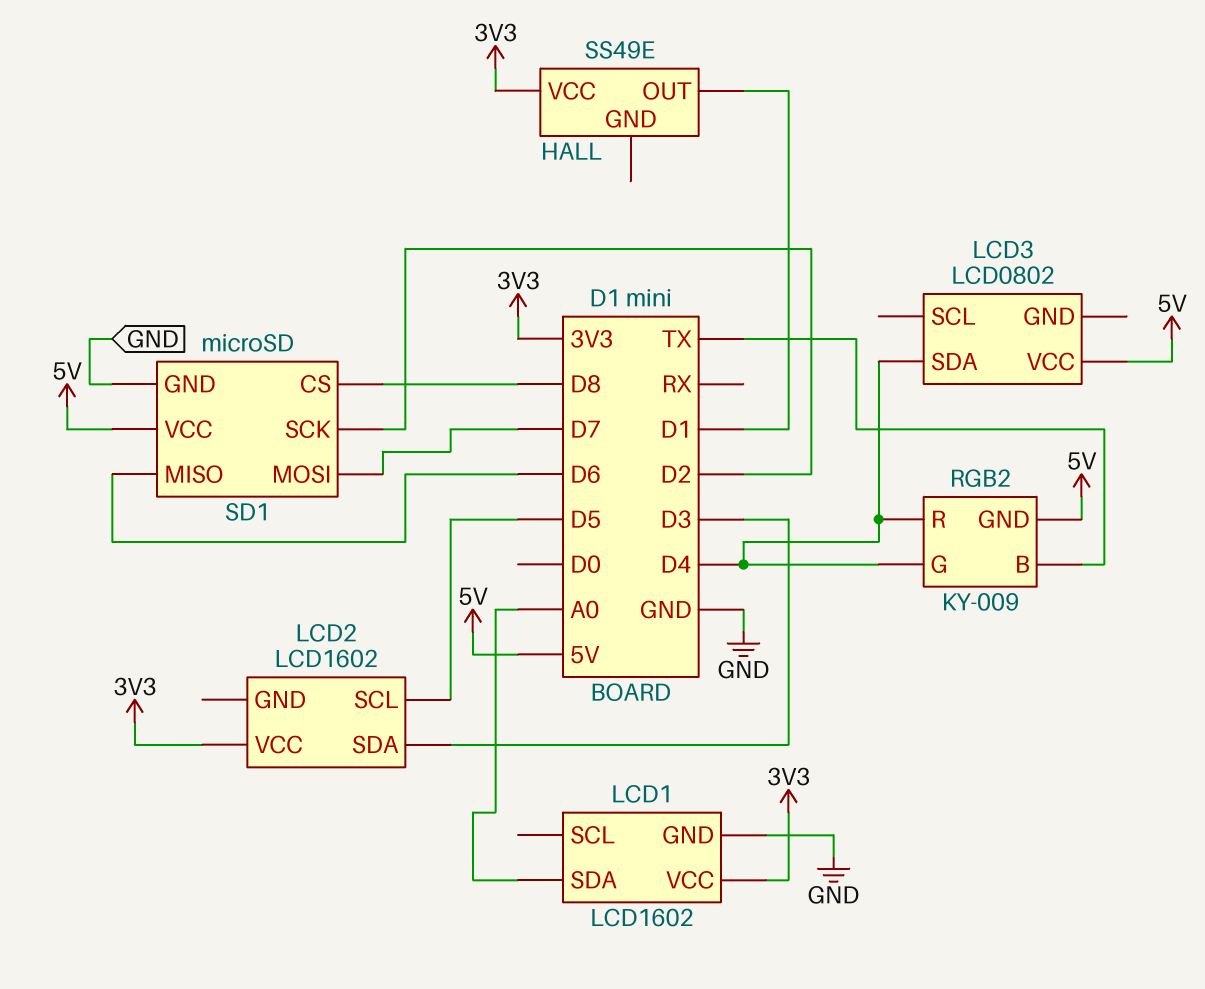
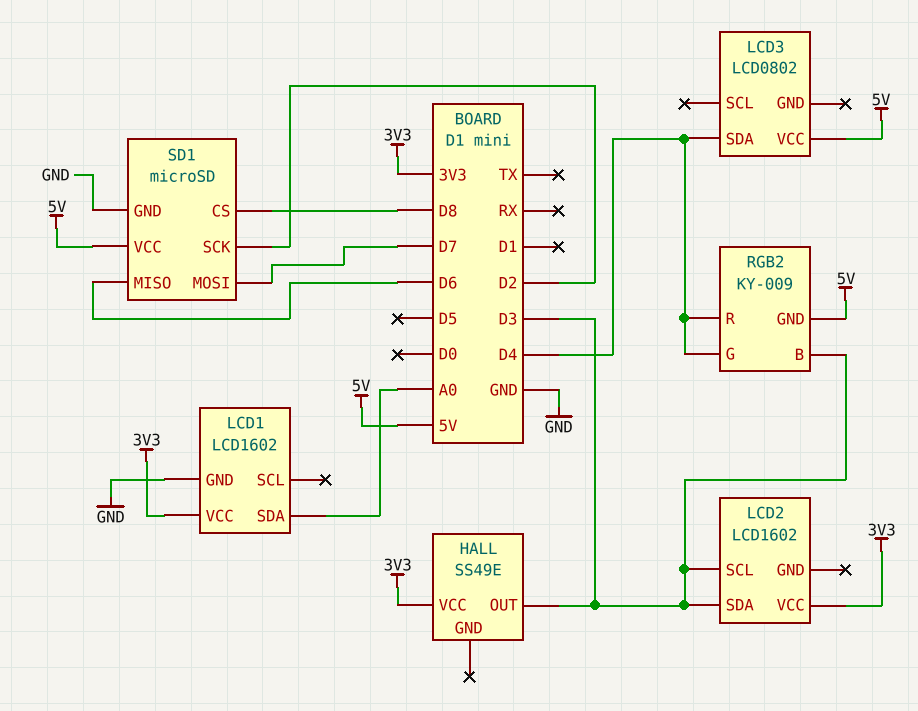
HALL pin OUT: D1 -> D3
LCD2 pin SCL: D5 -> D3
RGB2 pin B: TX -> D3

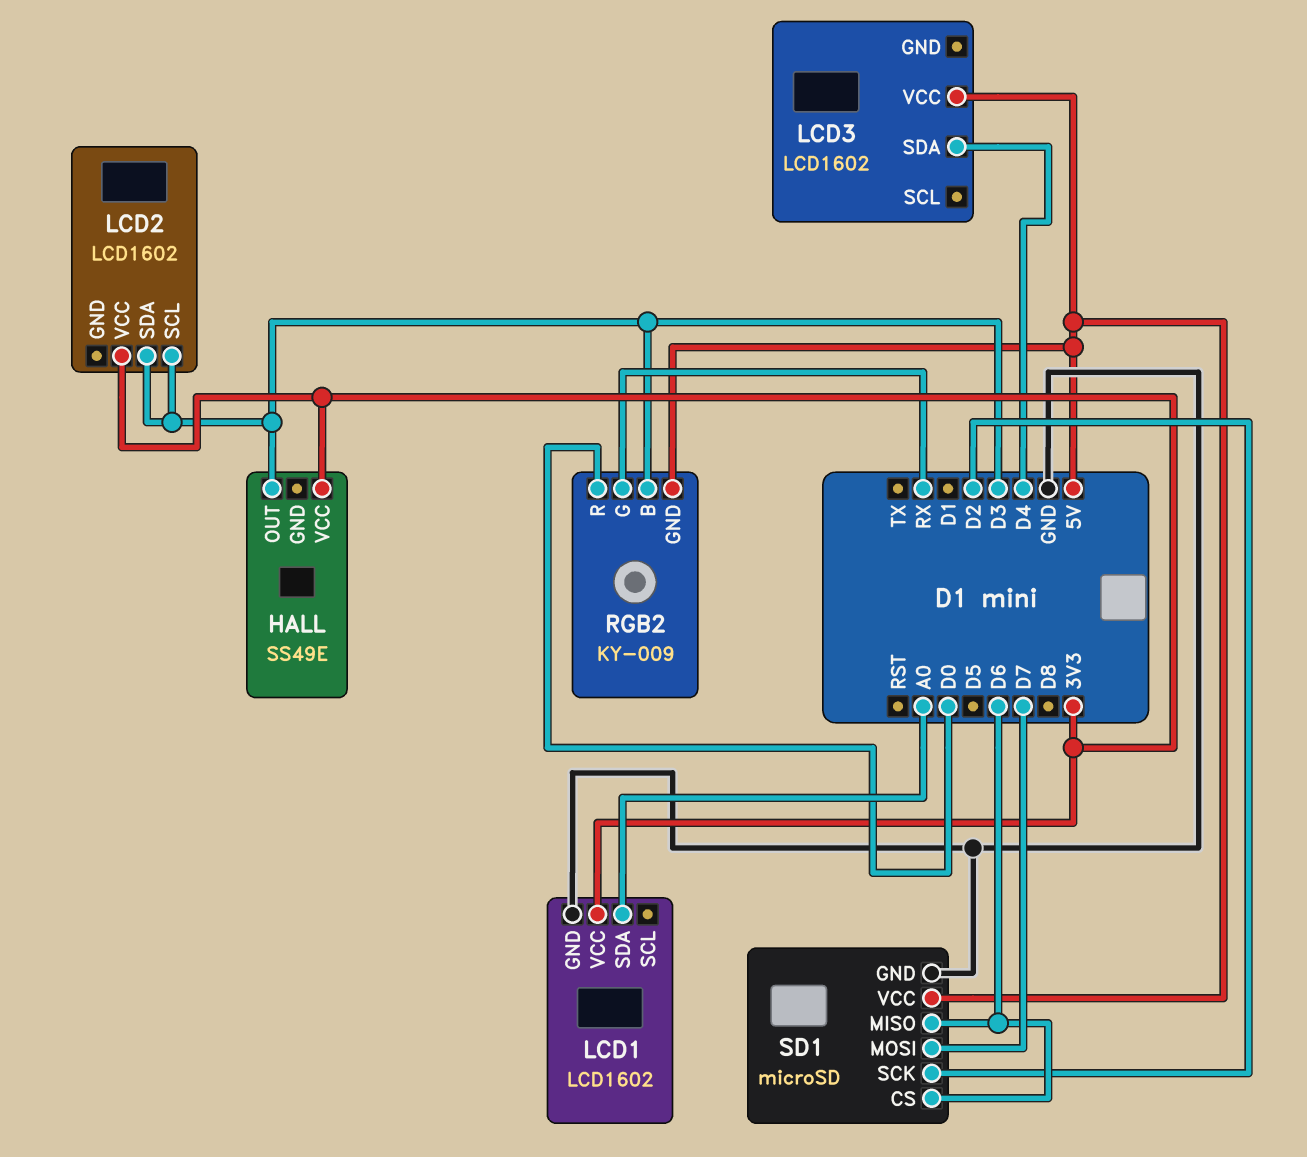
LCD3: LCD0802 -> LCD1602
RGB2 pin G: D4 -> RX
RGB2 pin R: D4 -> D0
SD1 pin CS: D8 -> D6

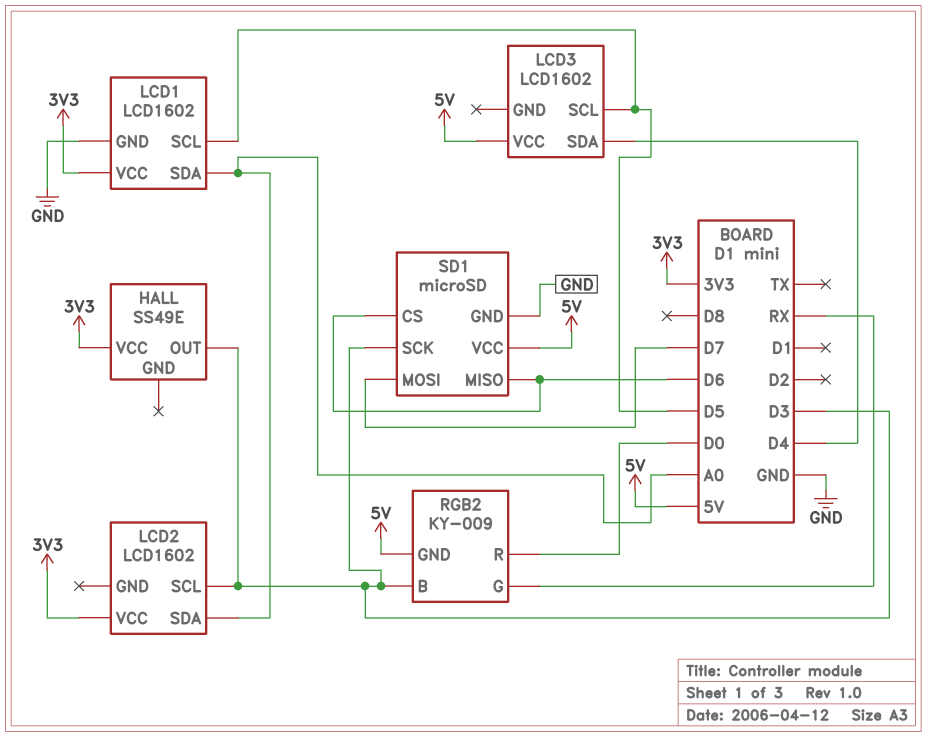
LCD1 pin SCL: none -> D5
LCD2 pin SDA: D3 -> A0
LCD3 pin SCL: none -> D5
SD1 pin SCK: D2 -> D3

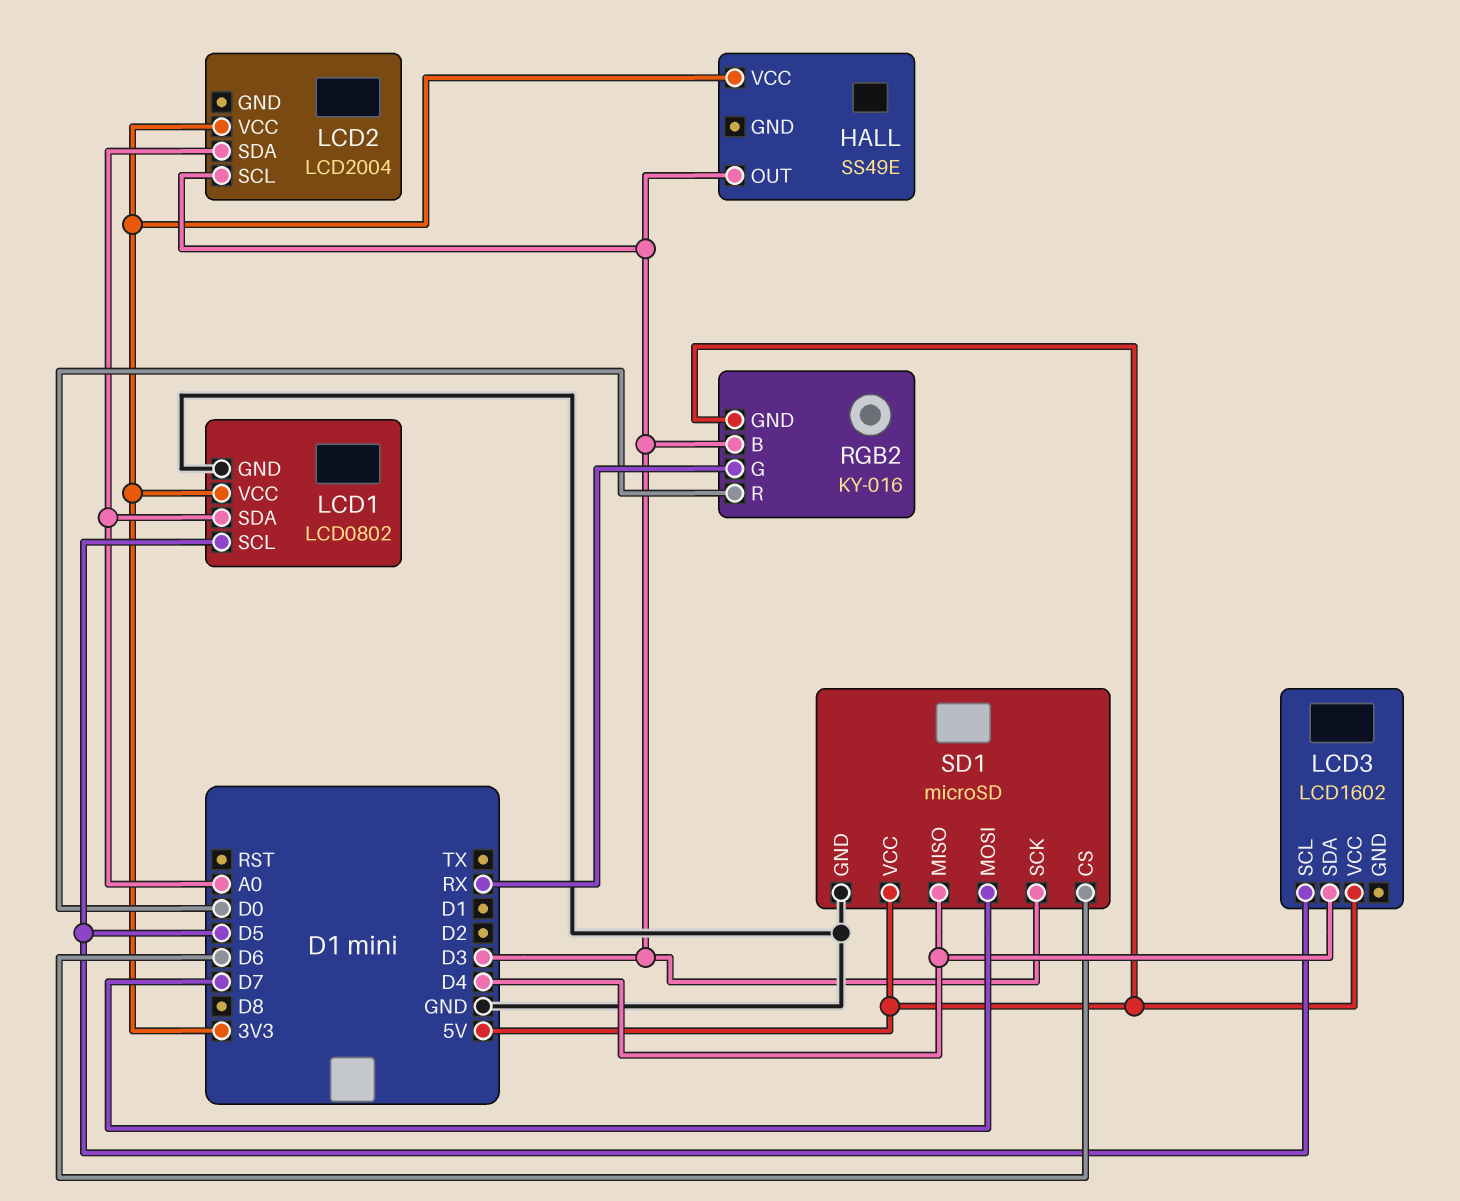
LCD1: LCD1602 -> LCD0802
LCD2: LCD1602 -> LCD2004
RGB2: KY-009 -> KY-016
SD1 pin MISO: D6 -> D4

